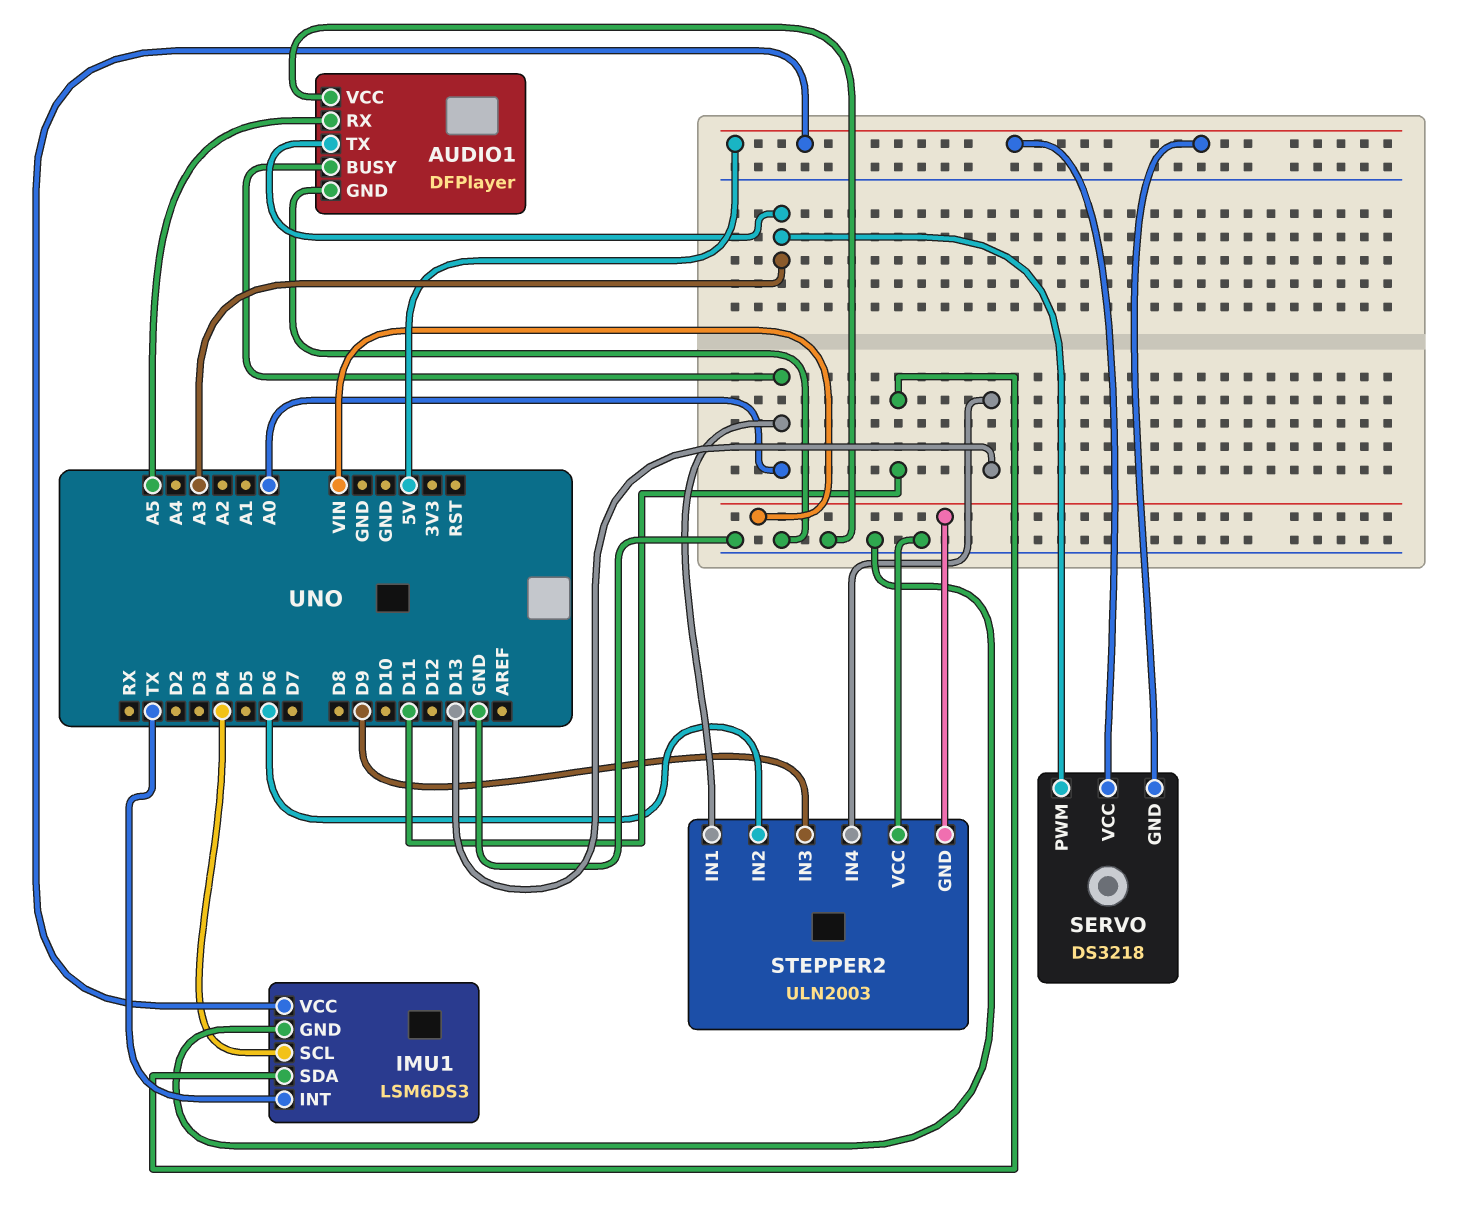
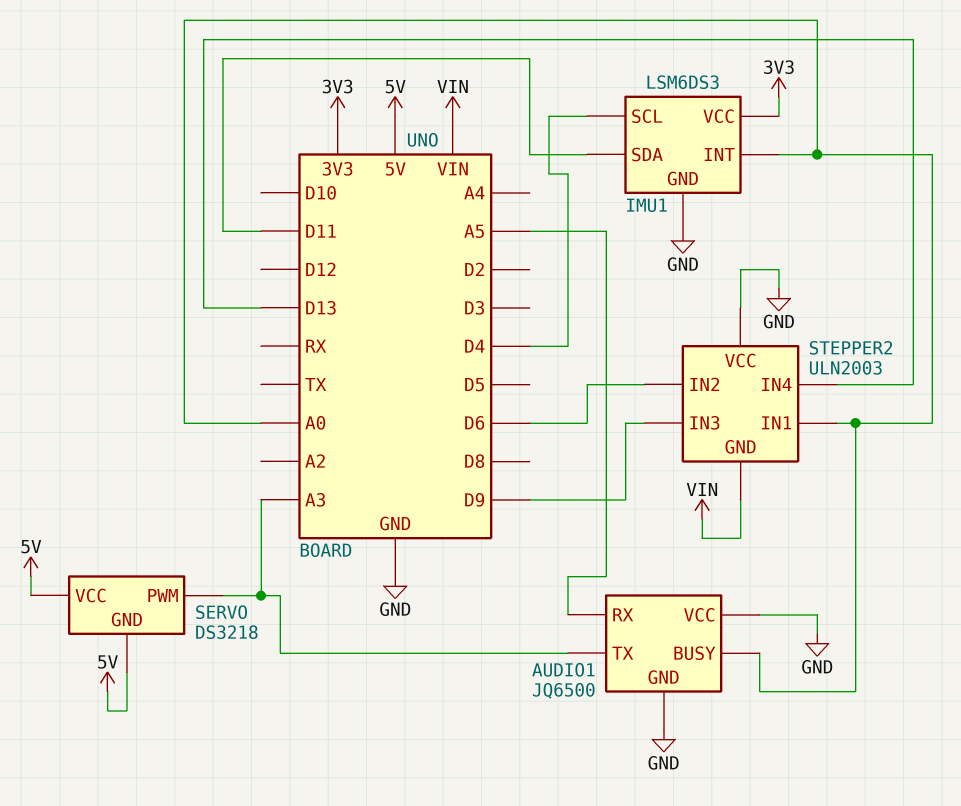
AUDIO1: DFPlayer -> JQ6500
IMU1 pin INT: TX -> A0
IMU1 pin VCC: 5V -> 3V3

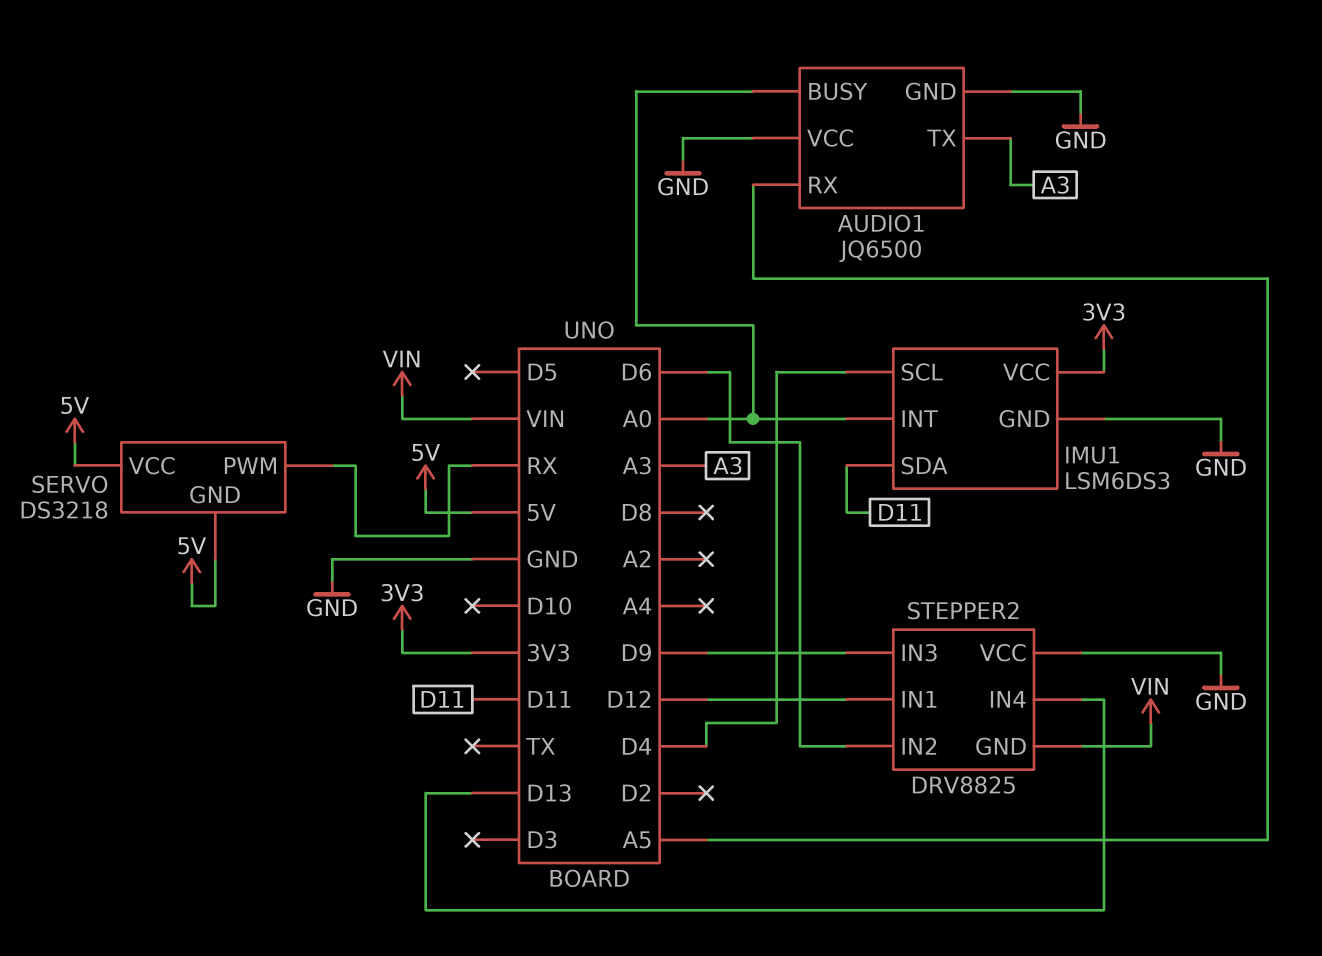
SERVO pin PWM: A3 -> RX
STEPPER2: ULN2003 -> DRV8825
STEPPER2 pin IN1: A0 -> D12

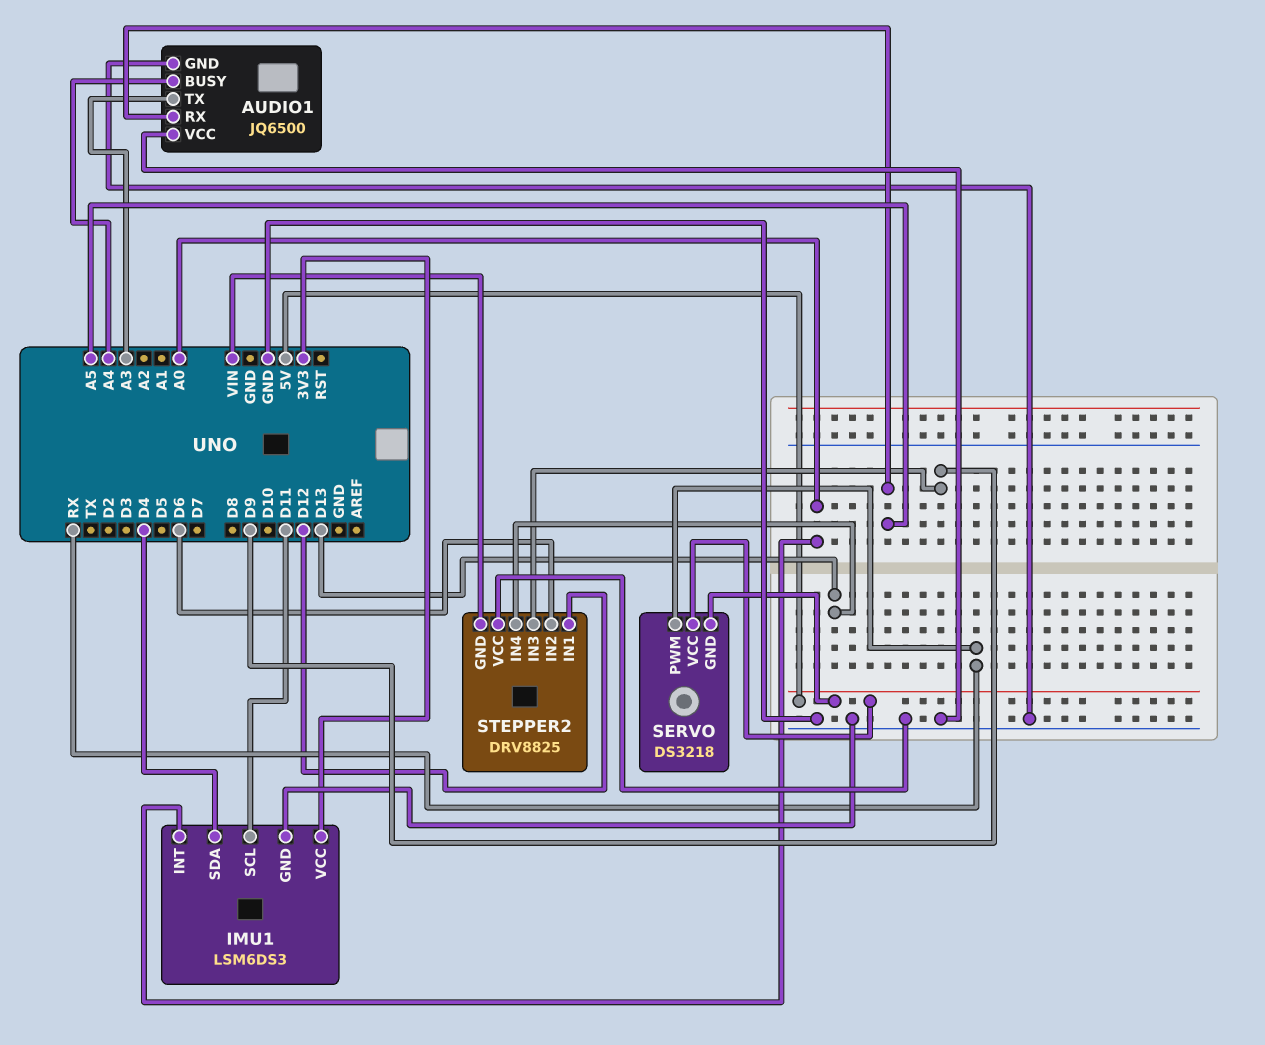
AUDIO1 pin BUSY: A0 -> A4
IMU1 pin SCL: D4 -> D11
IMU1 pin SDA: D11 -> D4

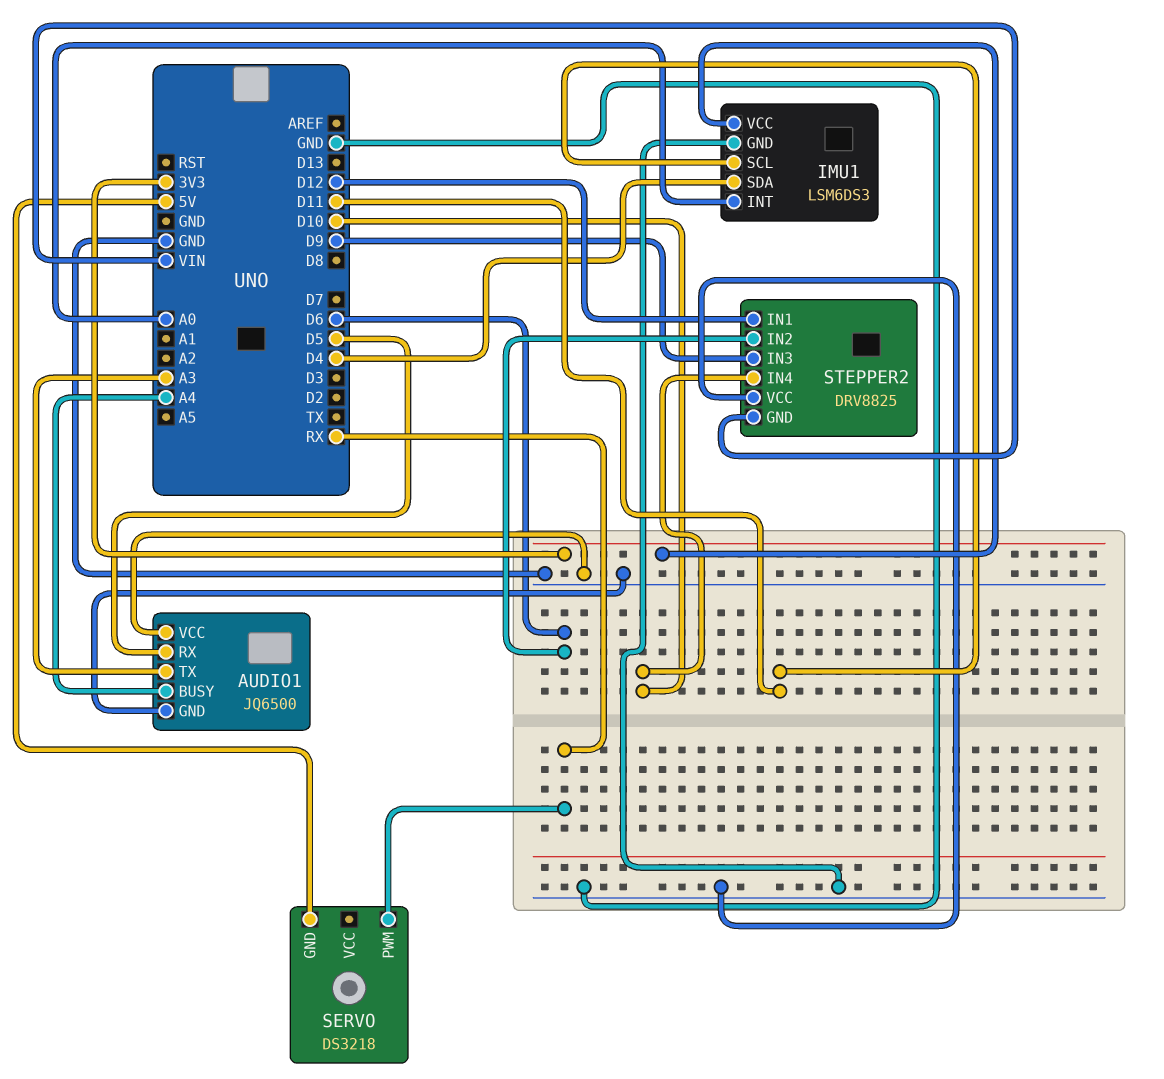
AUDIO1 pin RX: A5 -> D5
SERVO pin VCC: 5V -> none
STEPPER2 pin IN4: D13 -> D10

